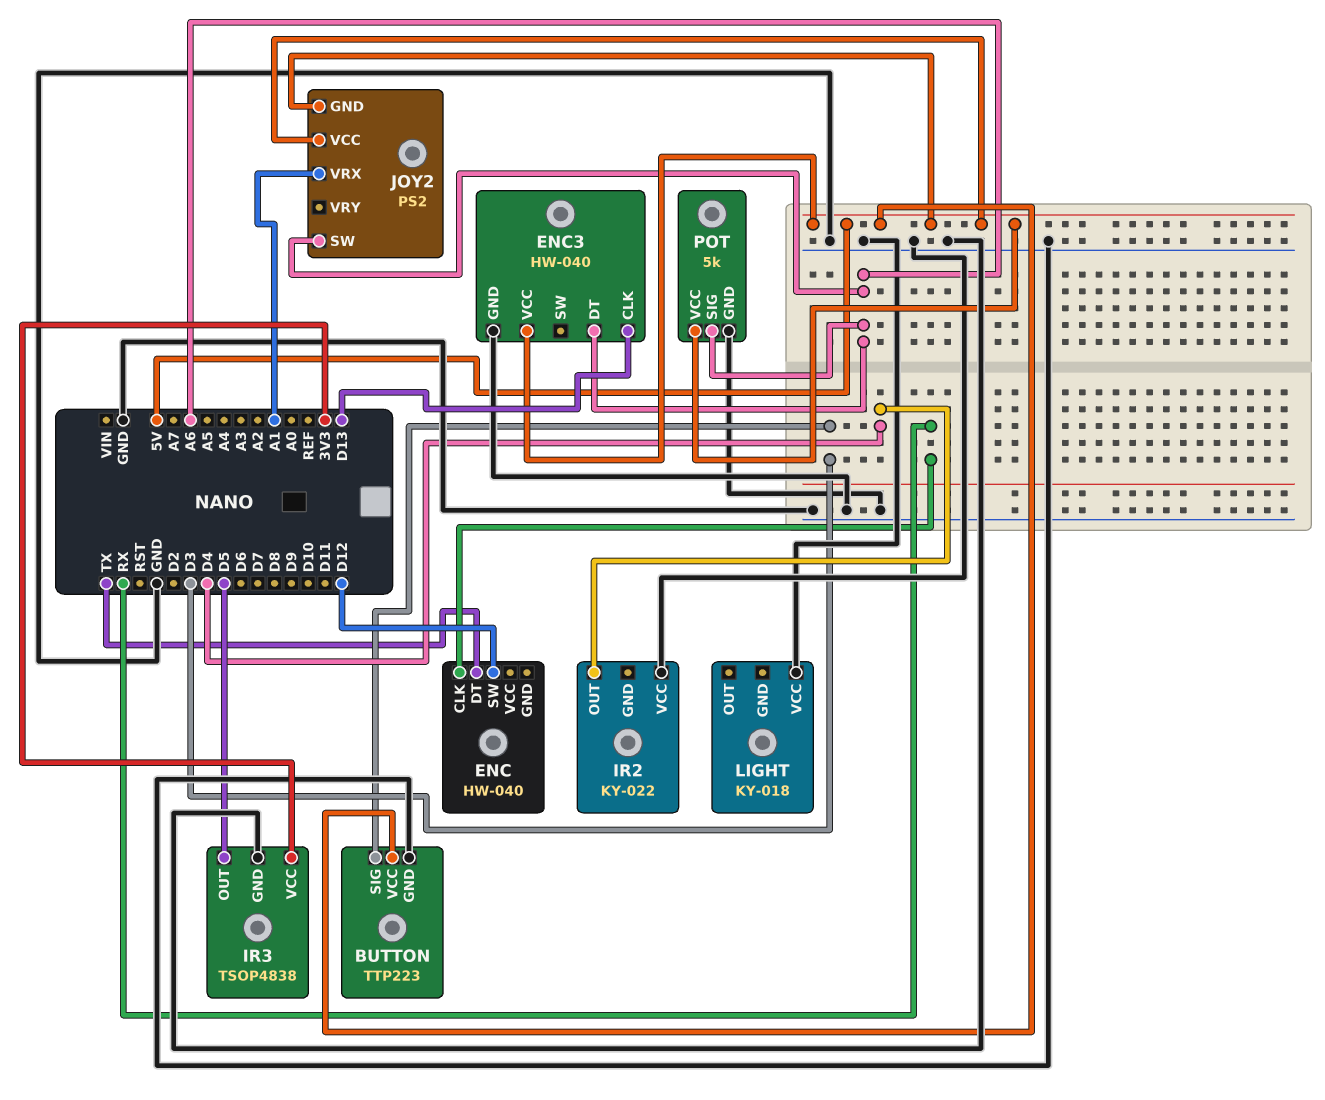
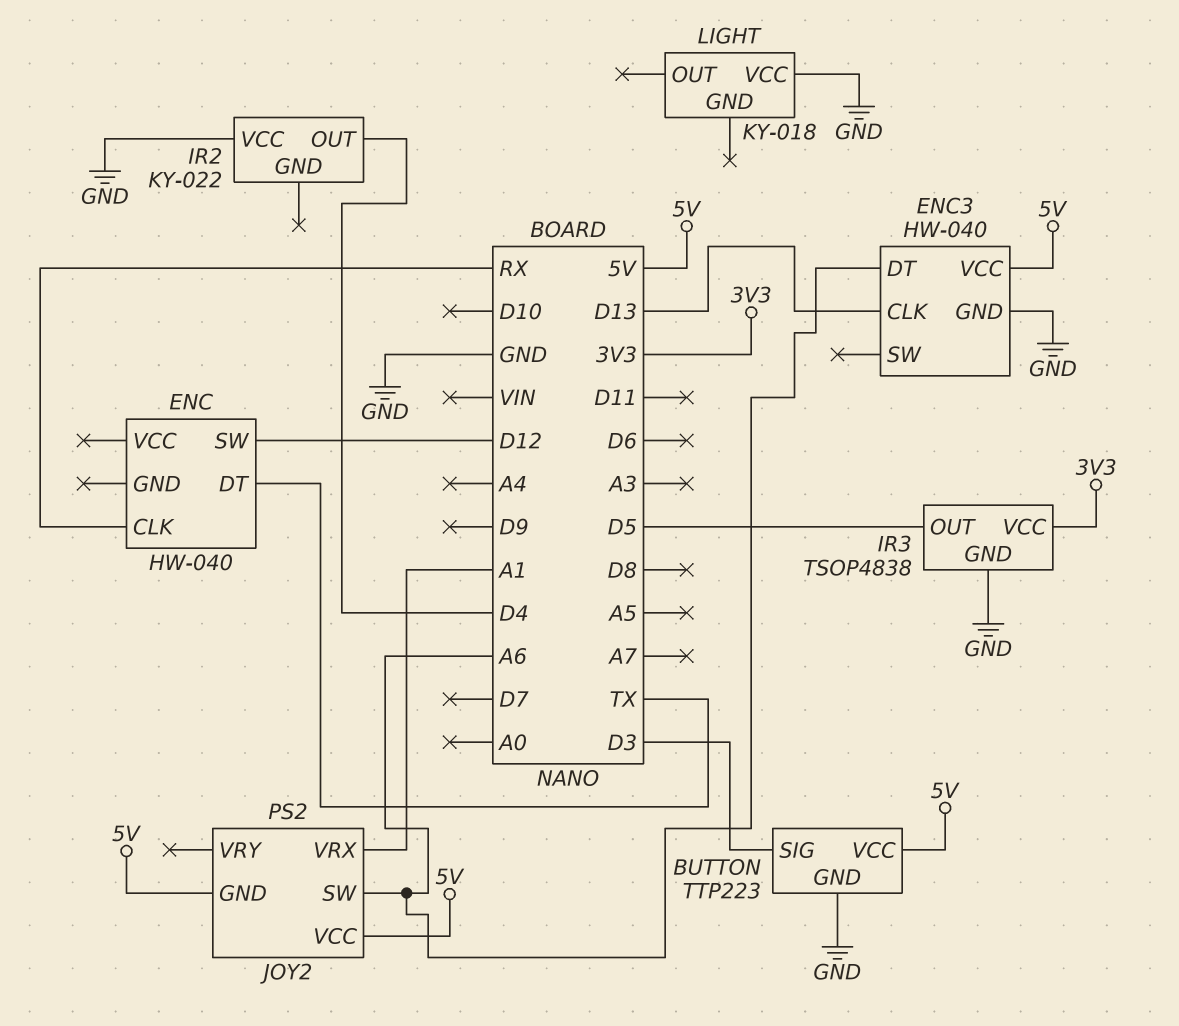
POT: 5k -> none
POT pin GND: GND -> none
POT pin SIG: A6 -> none
POT pin VCC: 5V -> none

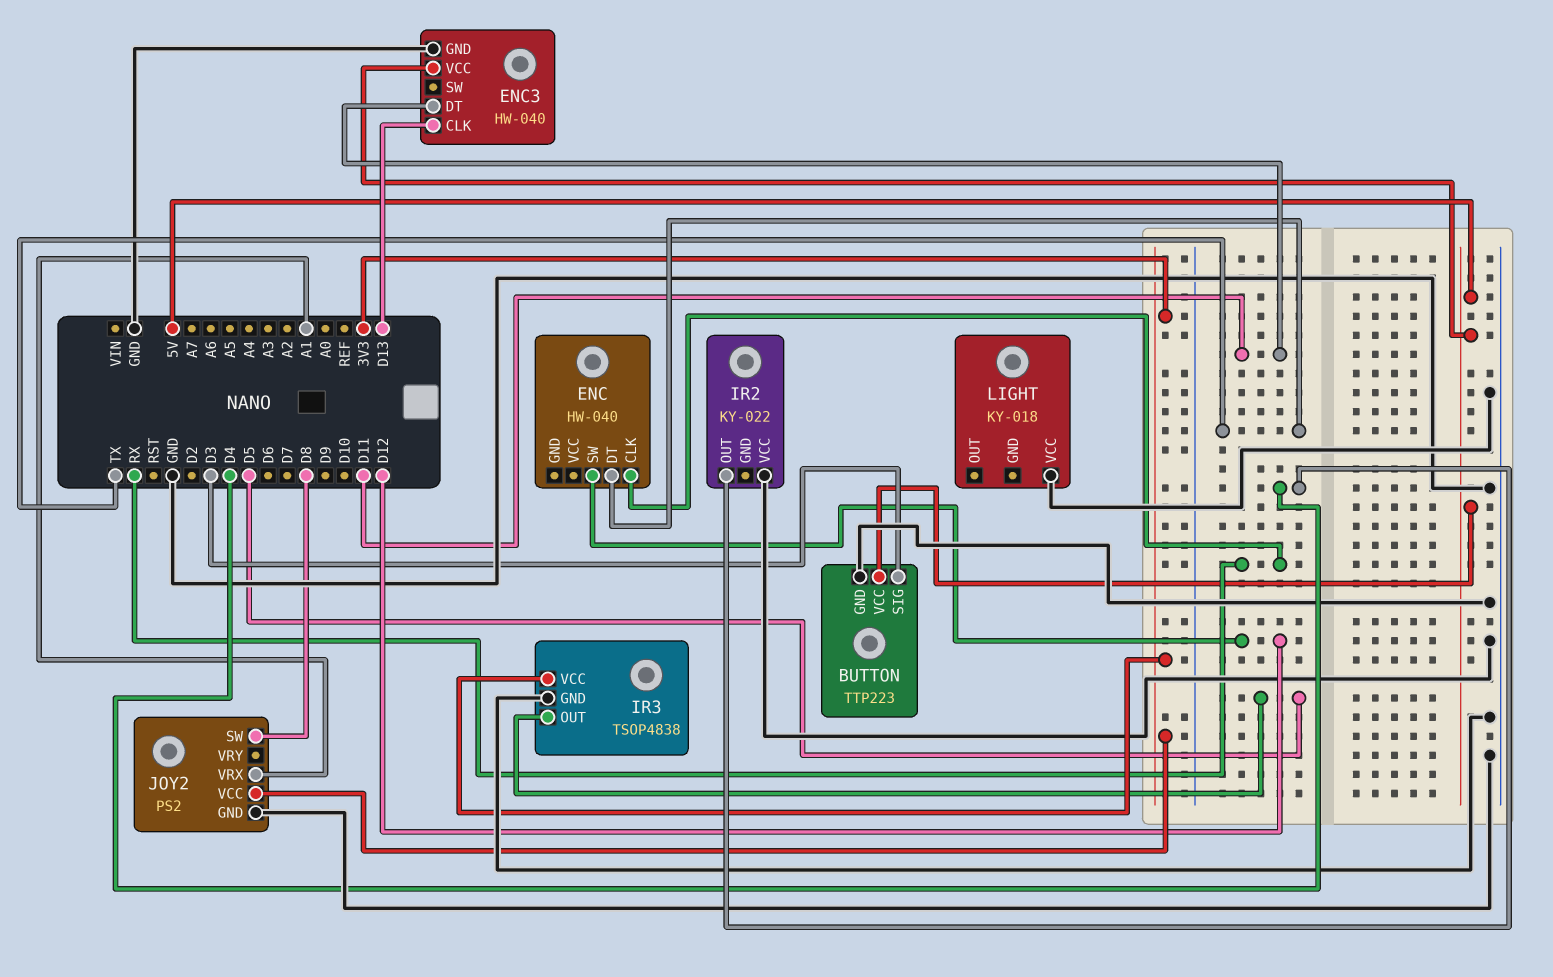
ENC3 pin DT: A6 -> D11
JOY2 pin GND: 5V -> GND
JOY2 pin SW: A6 -> D8
JOY2 pin VCC: 5V -> 3V3

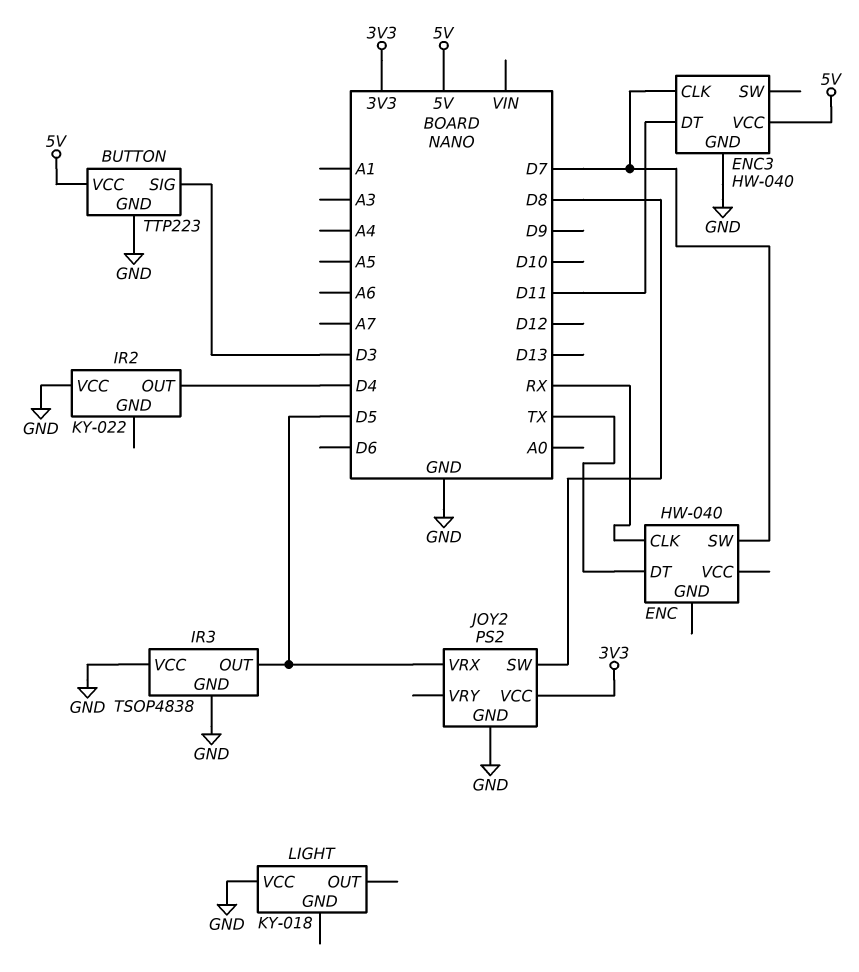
ENC pin SW: D12 -> D7
ENC3 pin CLK: D13 -> D7
IR3 pin VCC: 3V3 -> GND
JOY2 pin VRX: A1 -> D5

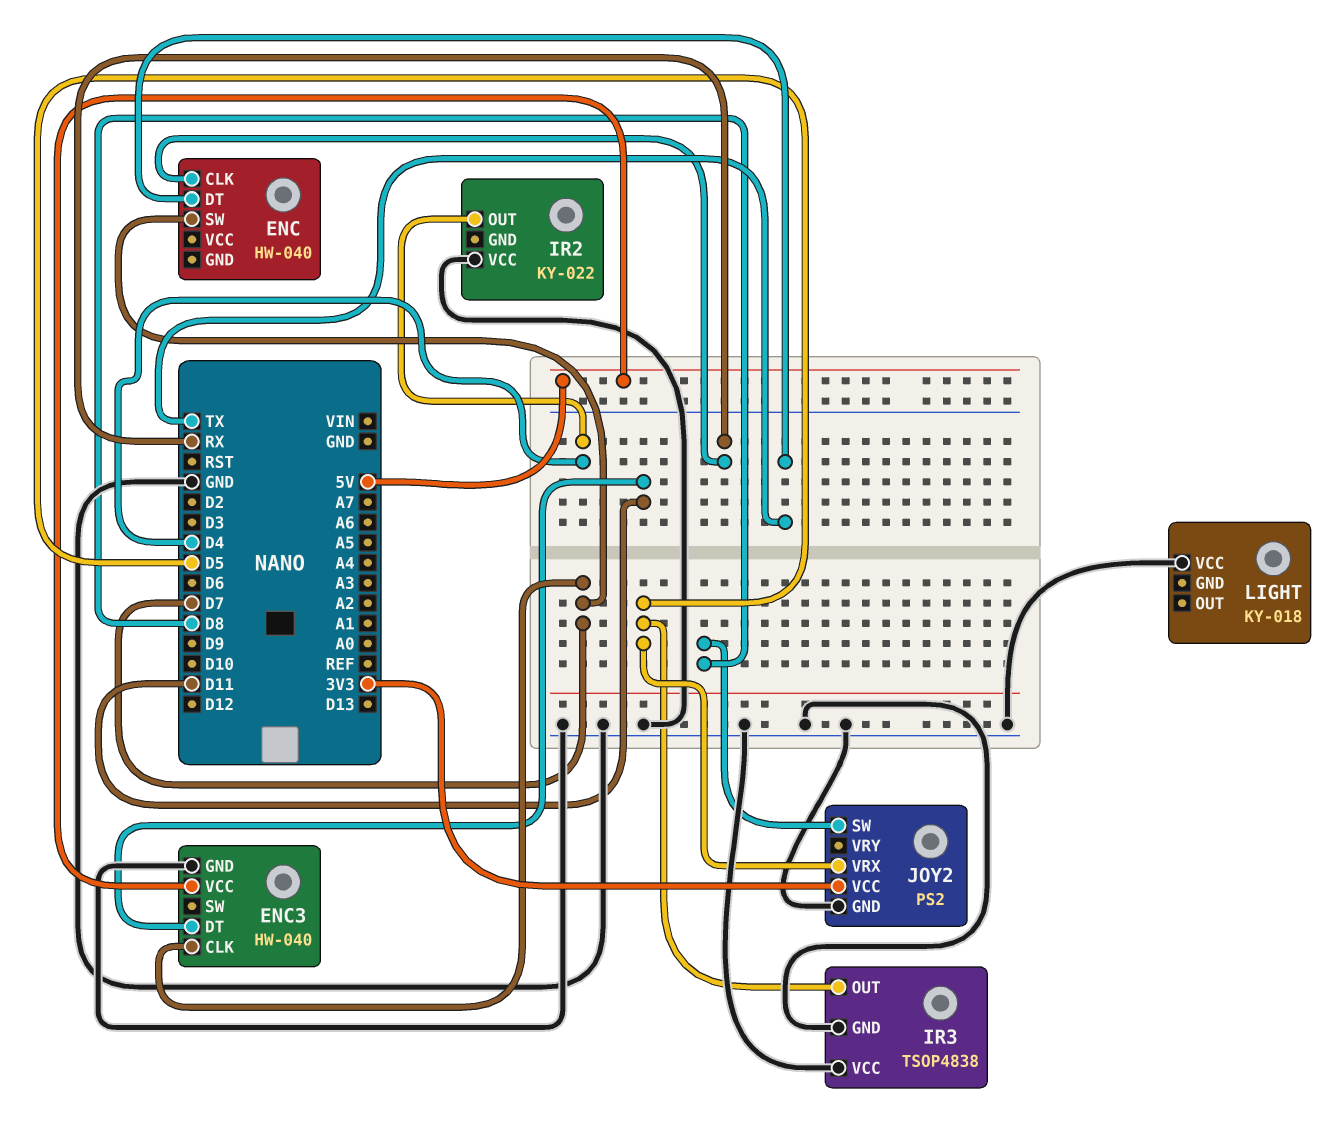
BUTTON: TTP223 -> none
BUTTON pin GND: GND -> none
BUTTON pin SIG: D3 -> none
BUTTON pin VCC: 5V -> none

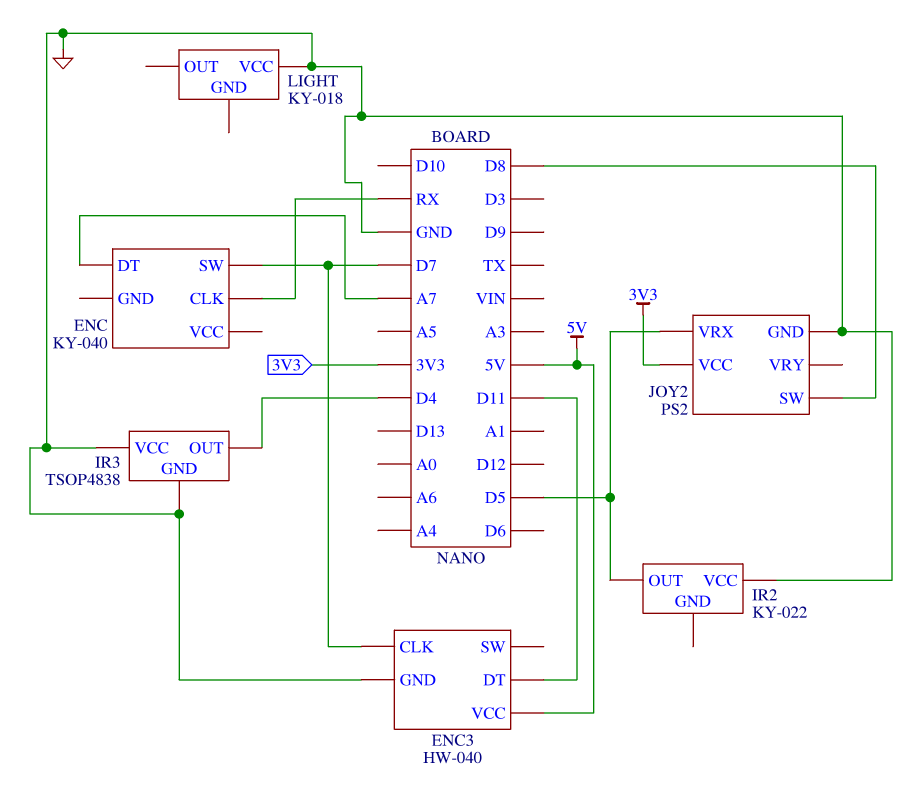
ENC: HW-040 -> KY-040
ENC pin DT: TX -> A7
IR2 pin OUT: D4 -> D5
IR3 pin OUT: D5 -> D4

